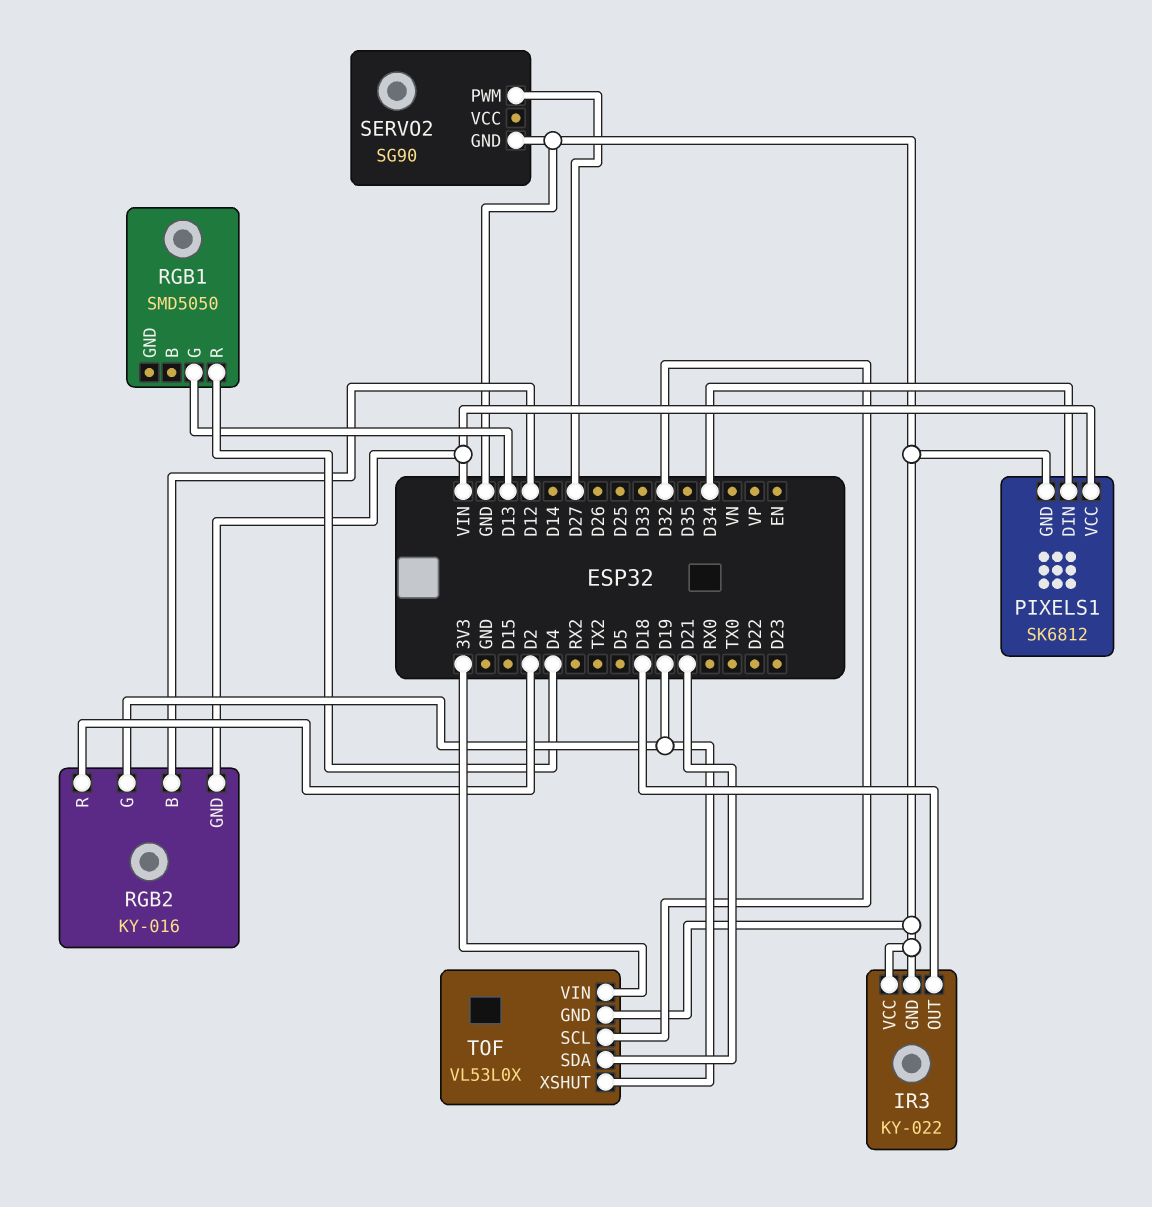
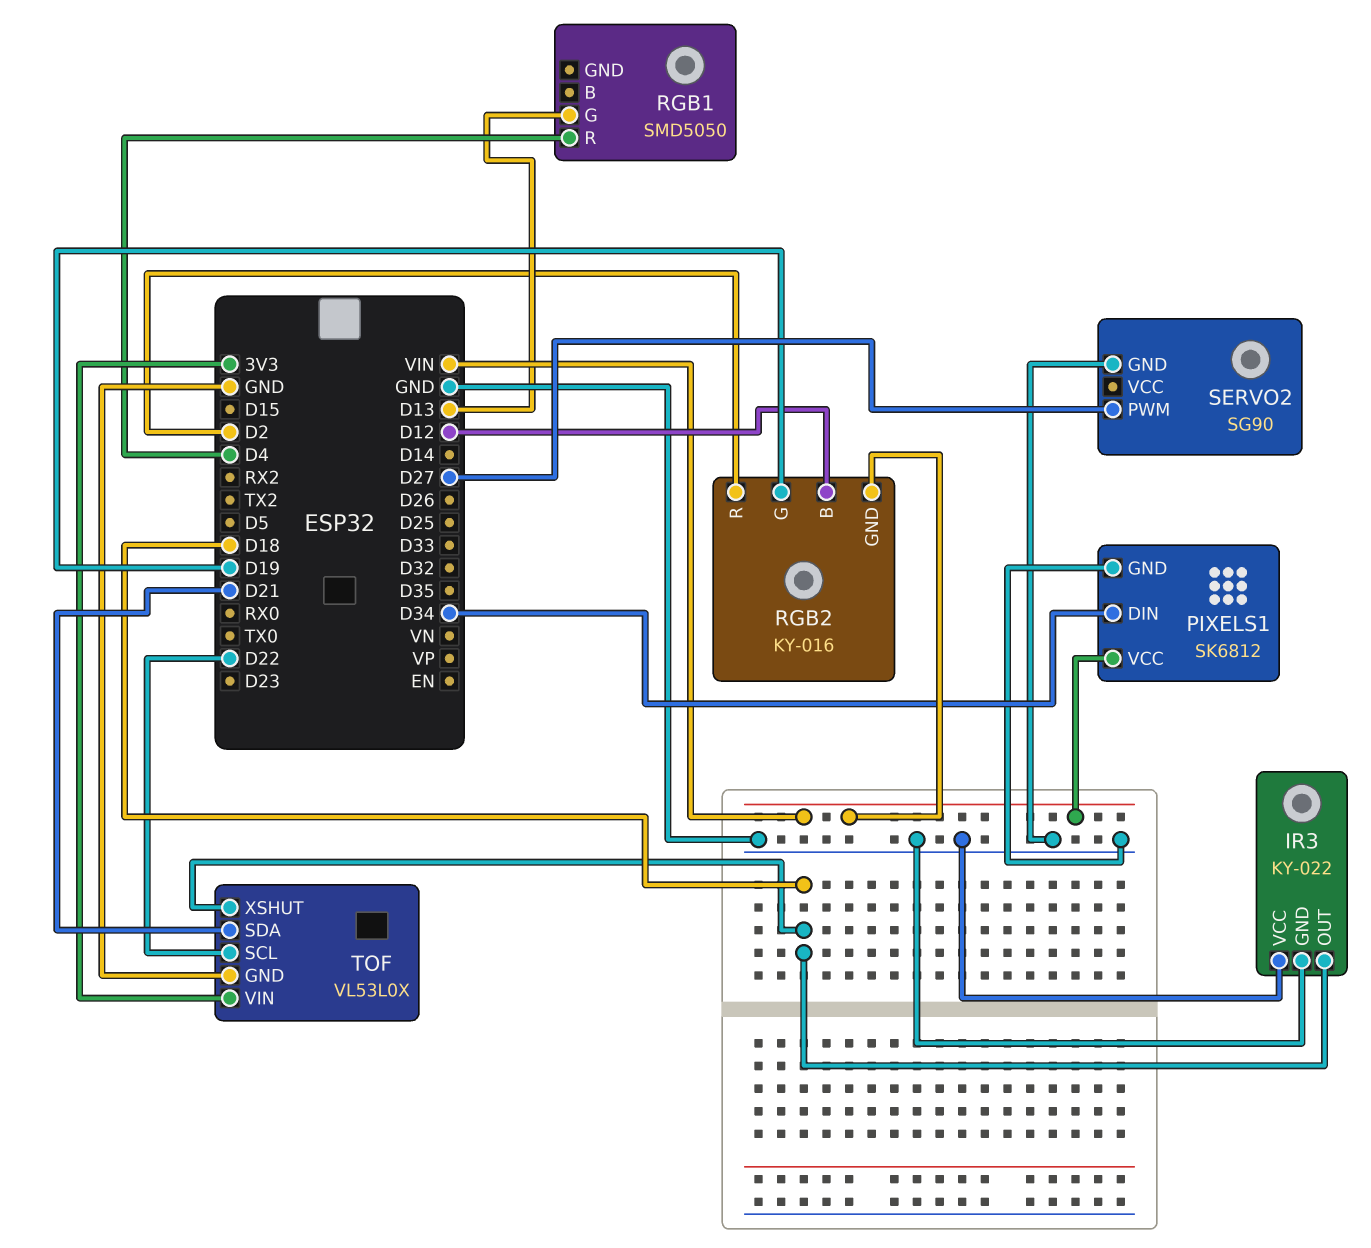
TOF pin SCL: D32 -> D22
TOF pin XSHUT: D19 -> D18

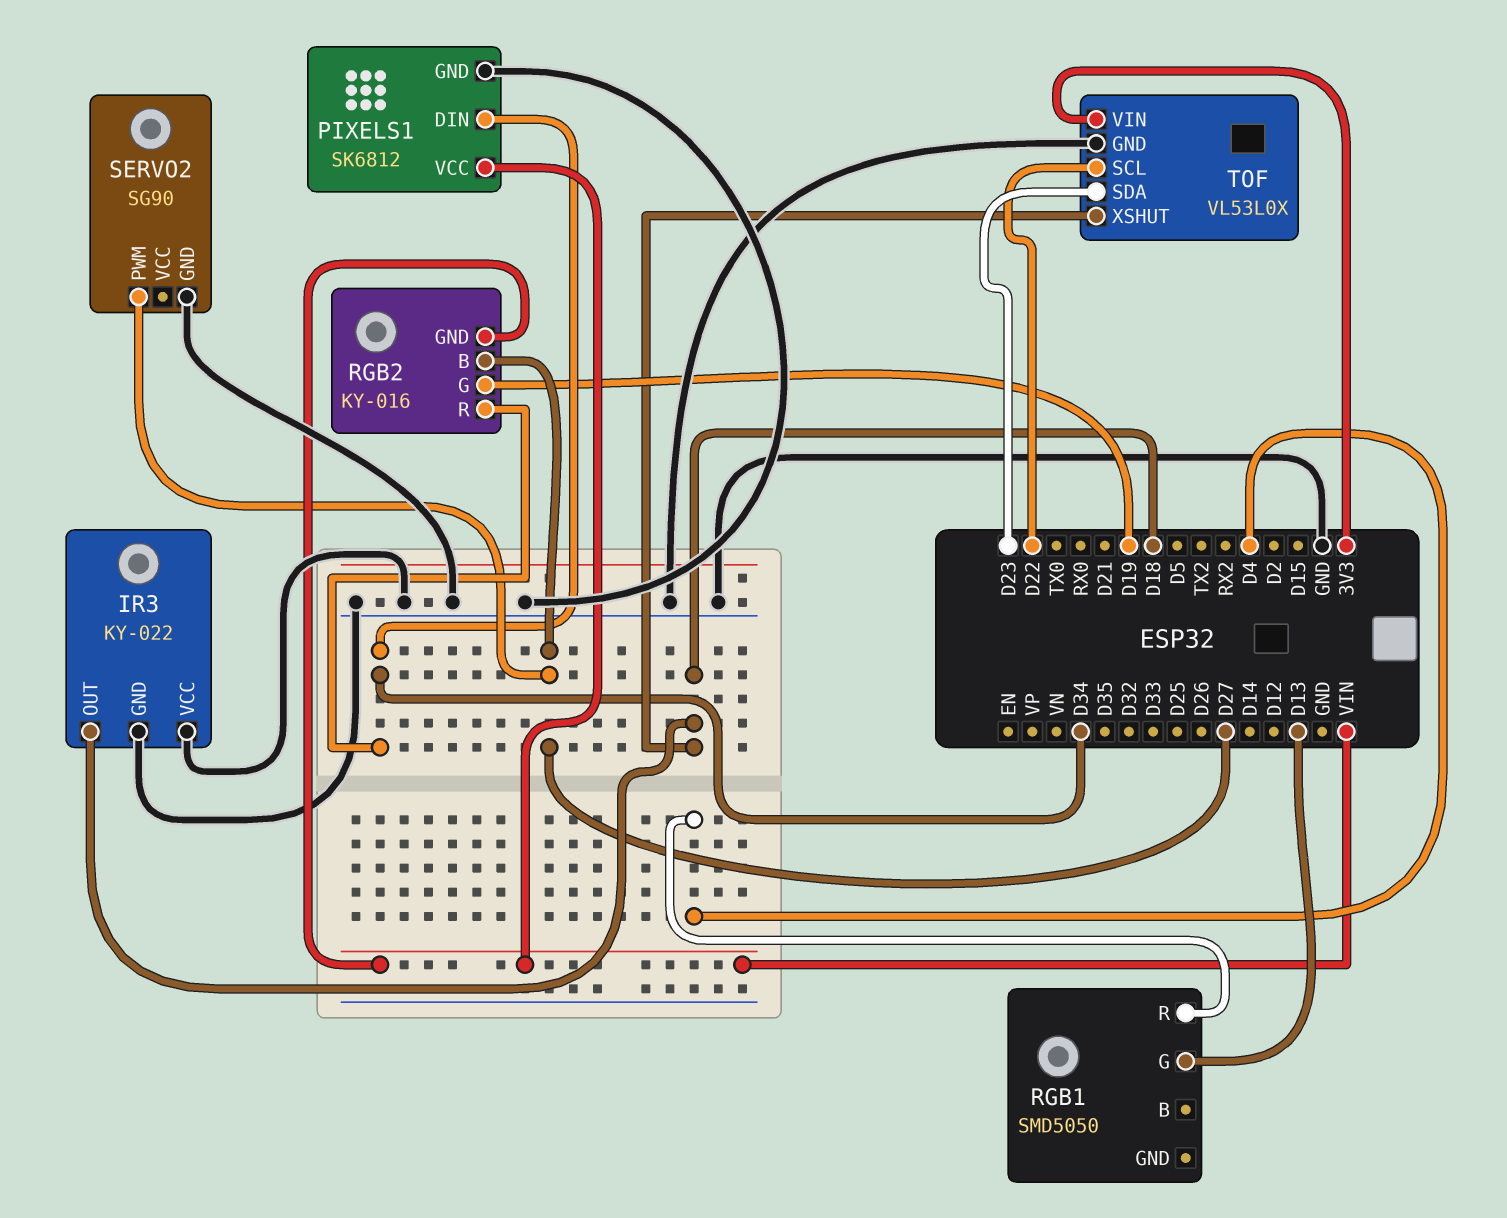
RGB2 pin B: D12 -> D27
RGB2 pin R: D2 -> D34
TOF pin SDA: D21 -> D23

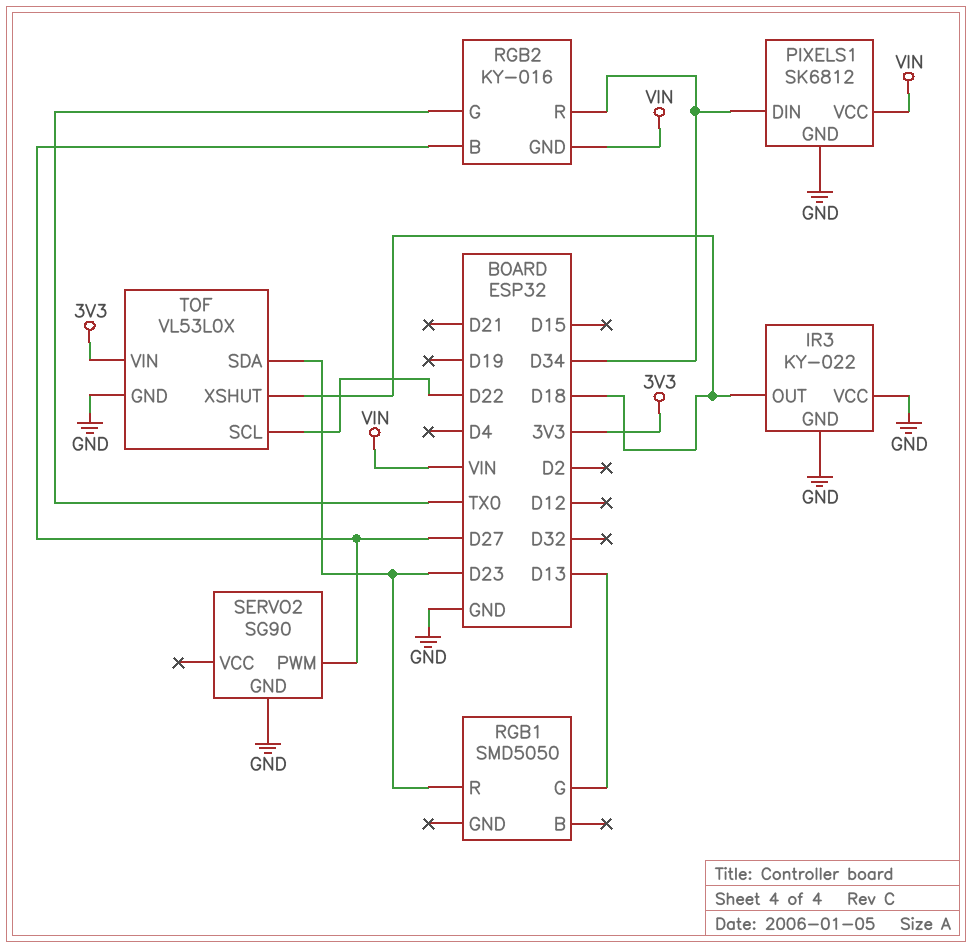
RGB1 pin R: D4 -> D23
RGB2 pin G: D19 -> TX0

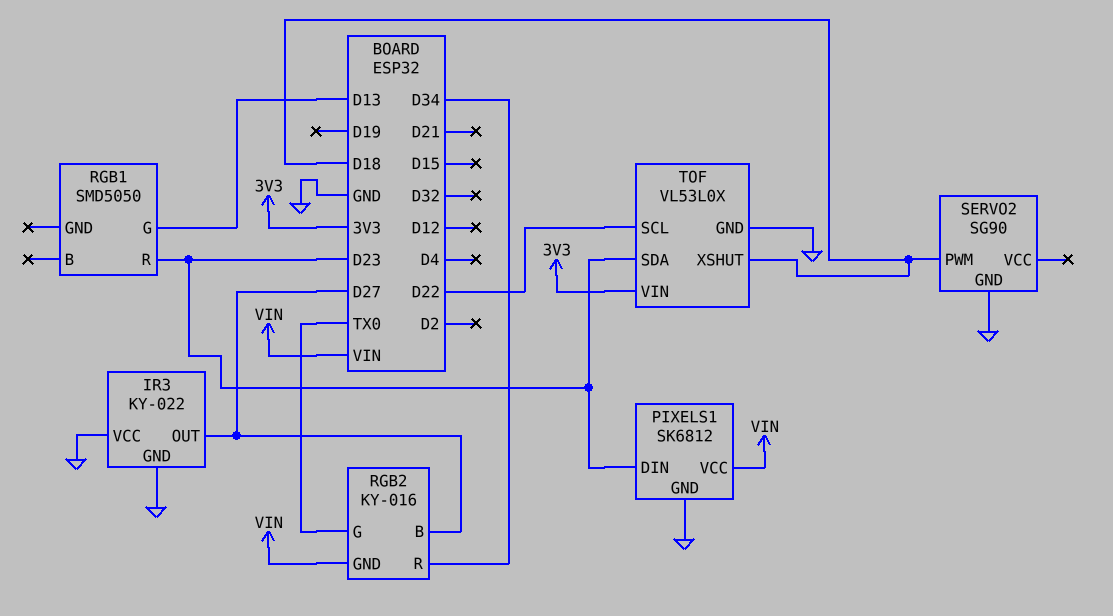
IR3 pin OUT: D18 -> D27
PIXELS1 pin DIN: D34 -> D23
SERVO2 pin PWM: D27 -> D18

